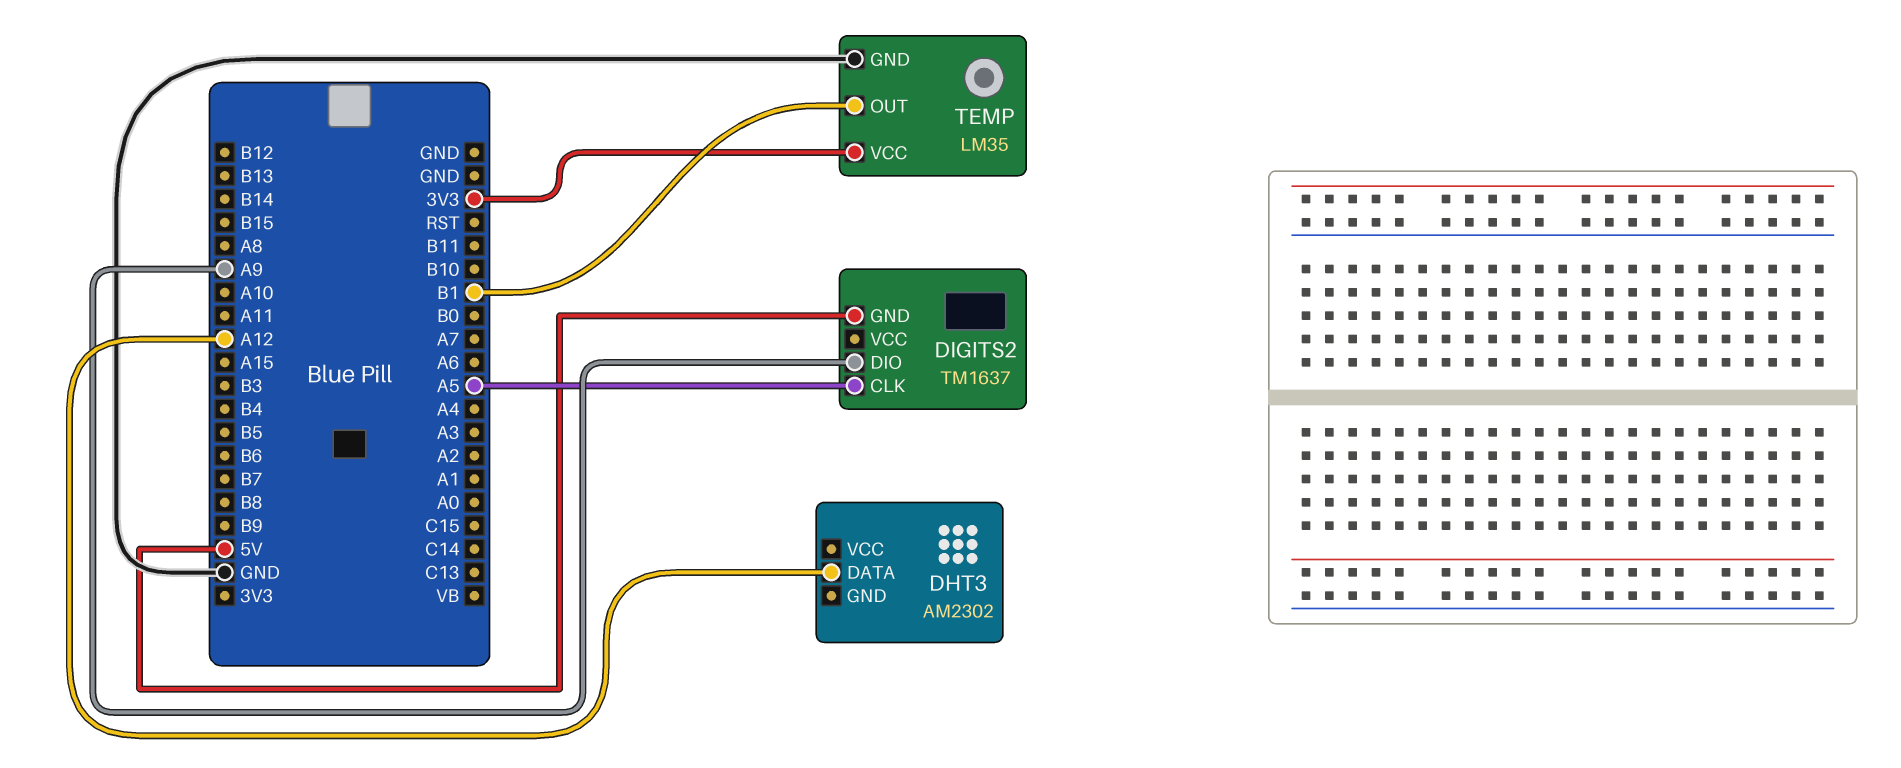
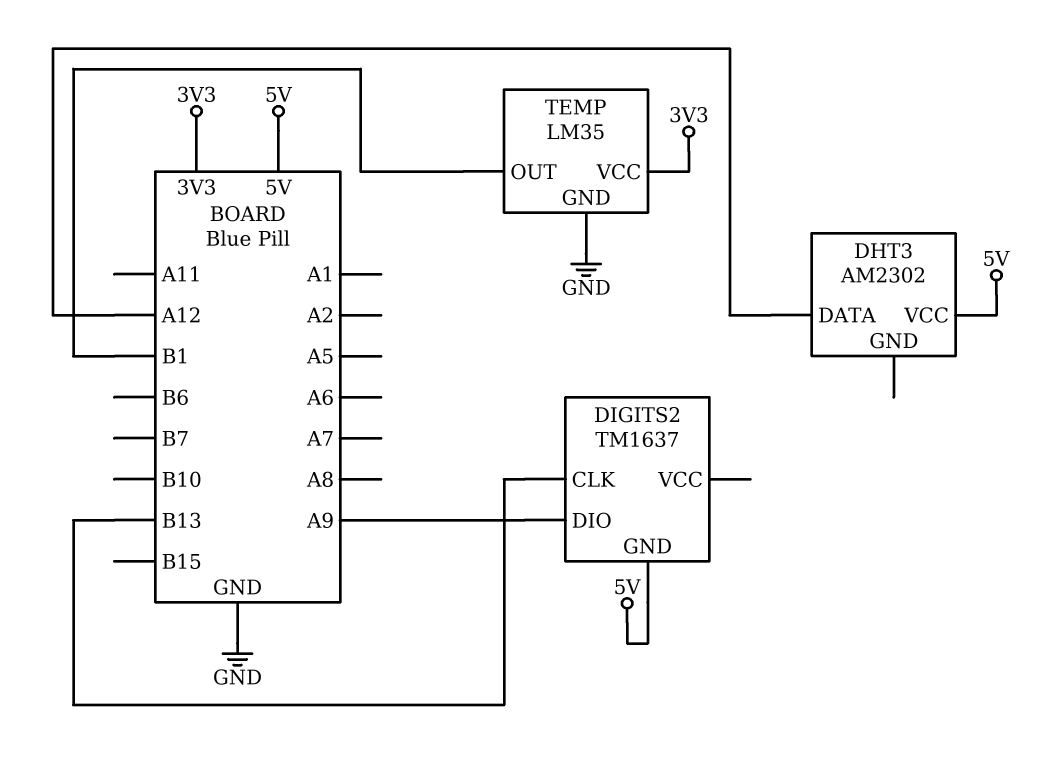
DHT3 pin VCC: none -> 5V
DIGITS2 pin CLK: A5 -> B13

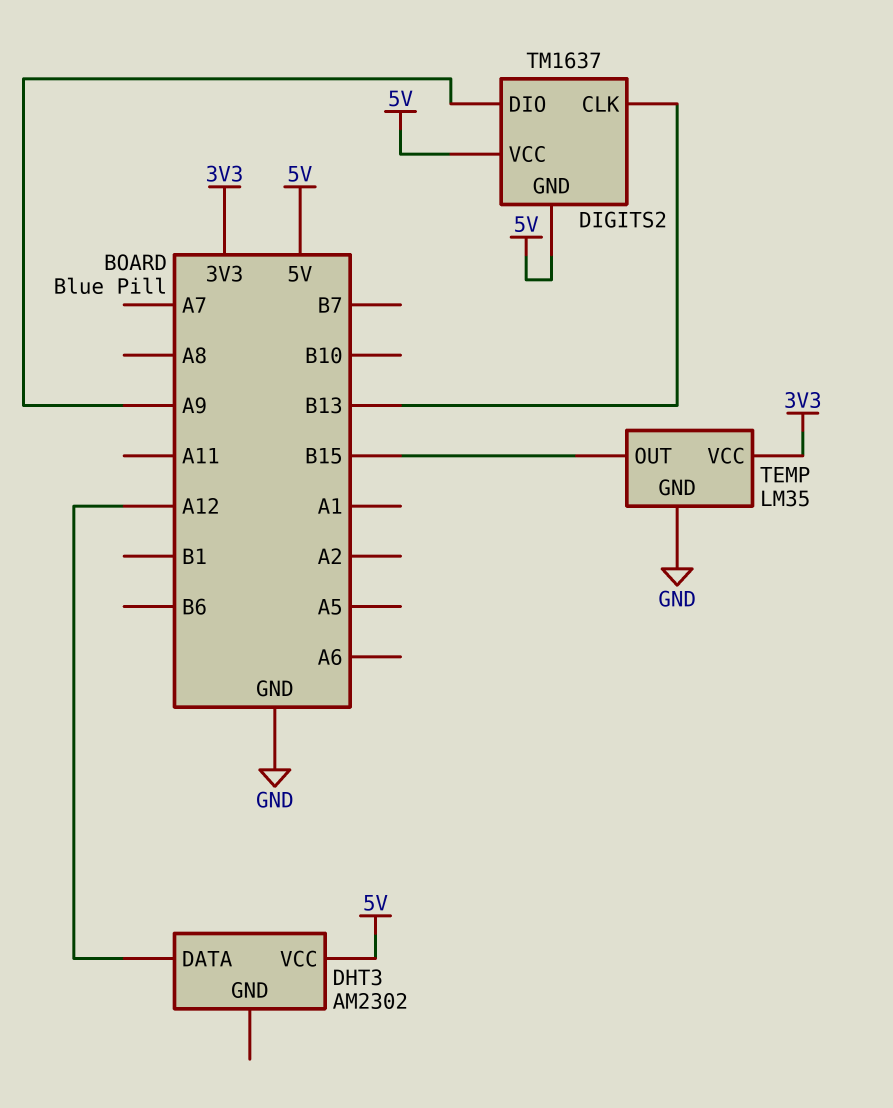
DIGITS2 pin VCC: none -> 5V
TEMP pin OUT: B1 -> B15

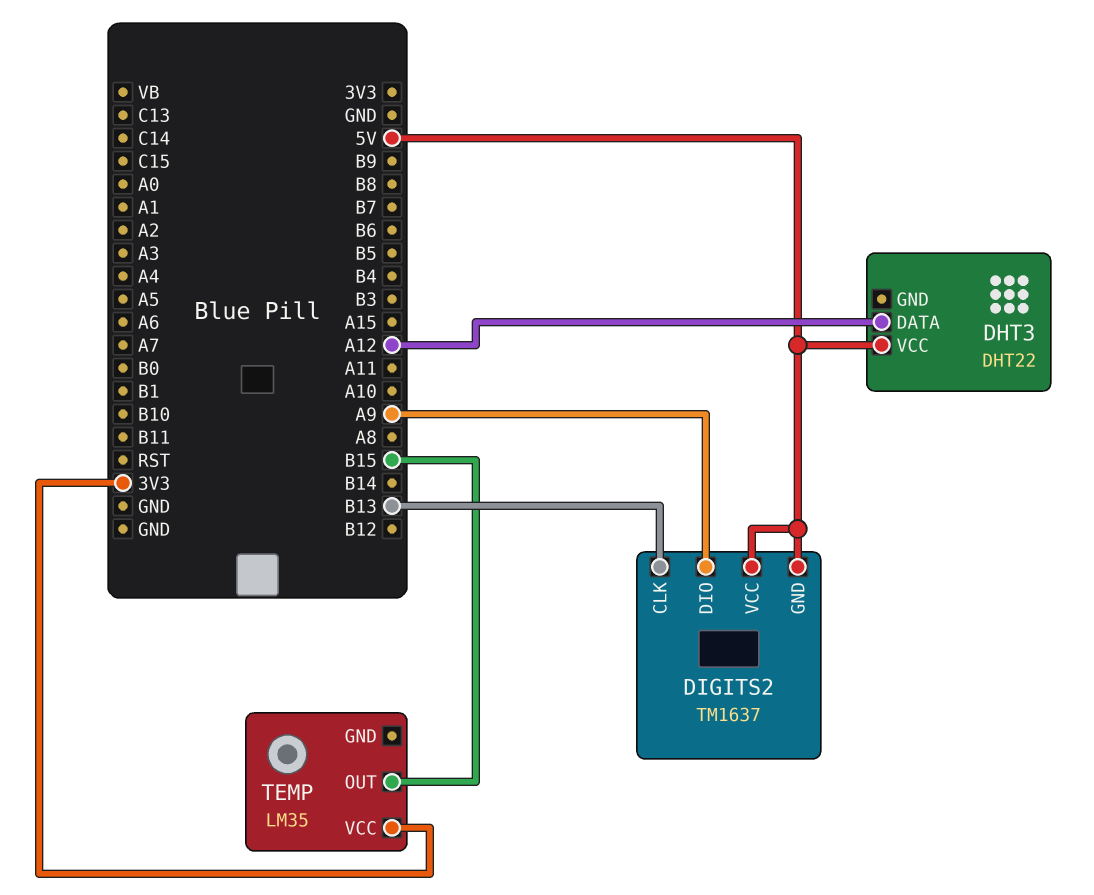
DHT3: AM2302 -> DHT22
TEMP pin GND: GND -> none

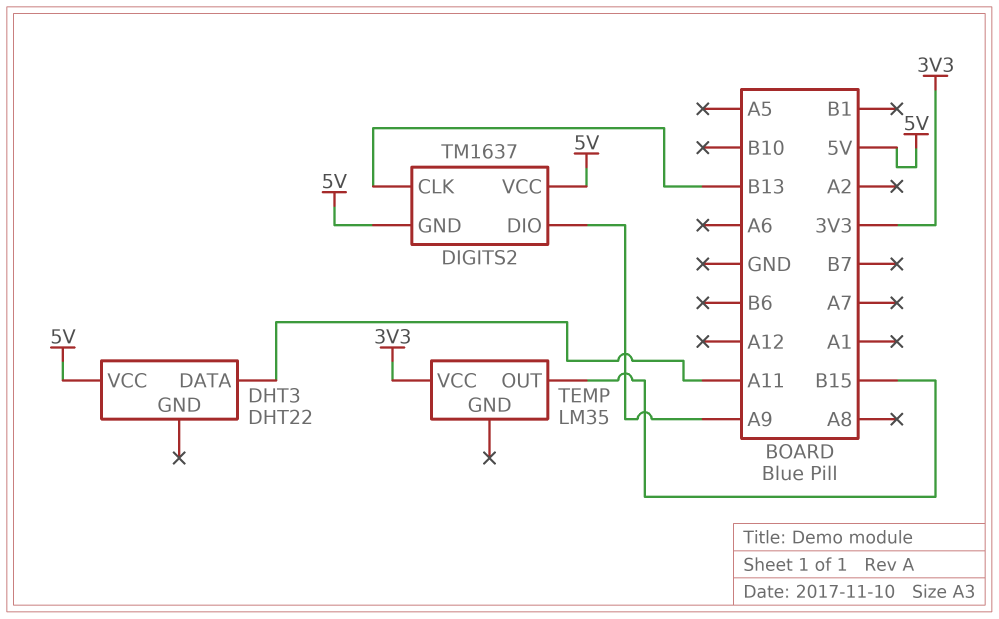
DHT3 pin DATA: A12 -> A11

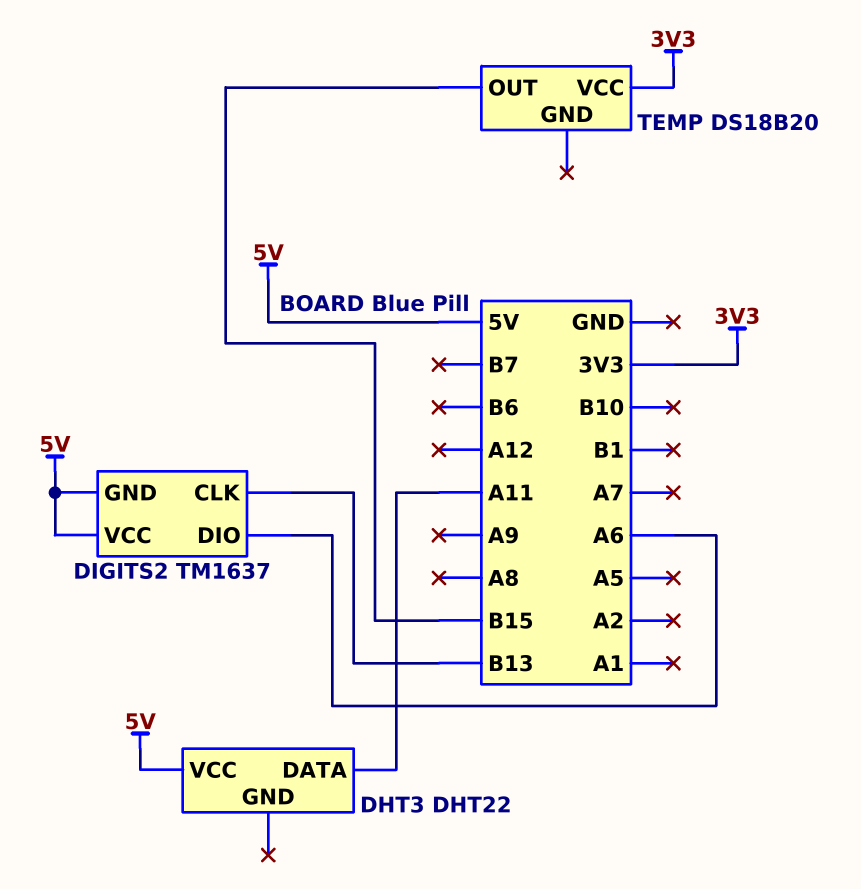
DIGITS2 pin DIO: A9 -> A6
TEMP: LM35 -> DS18B20

